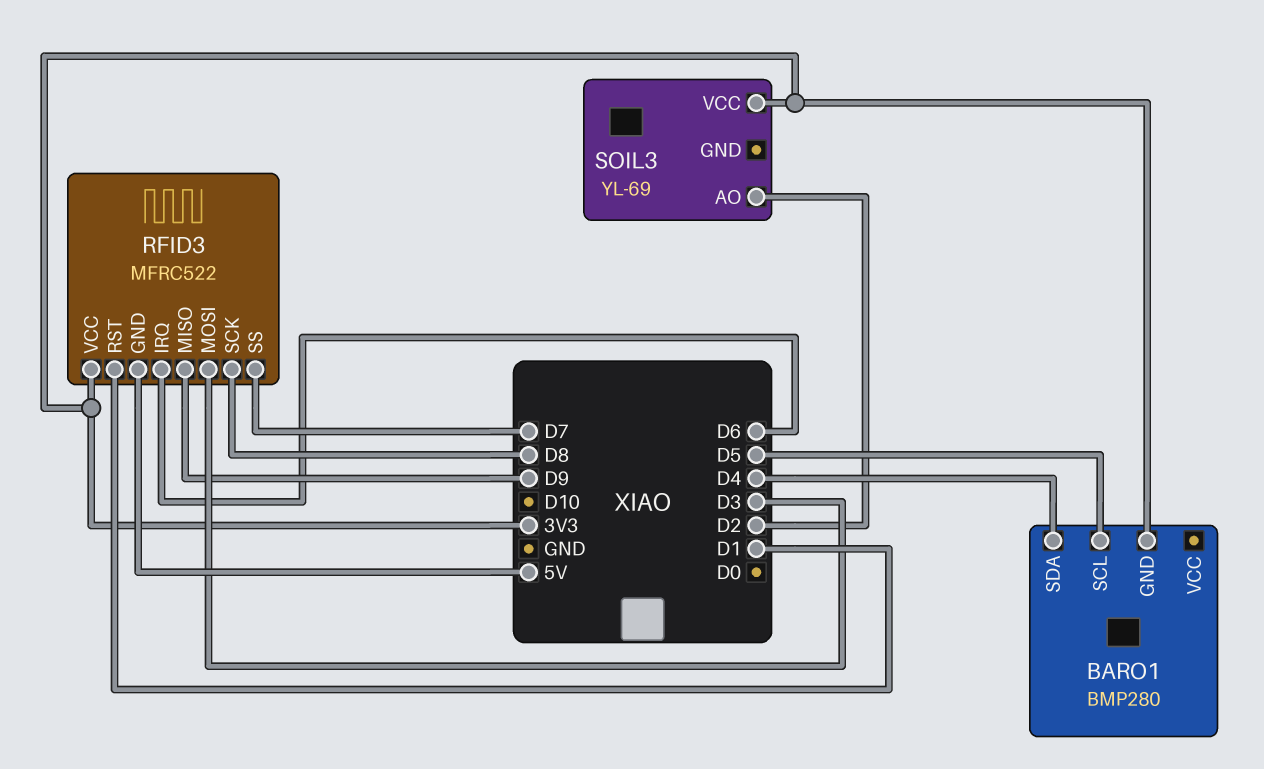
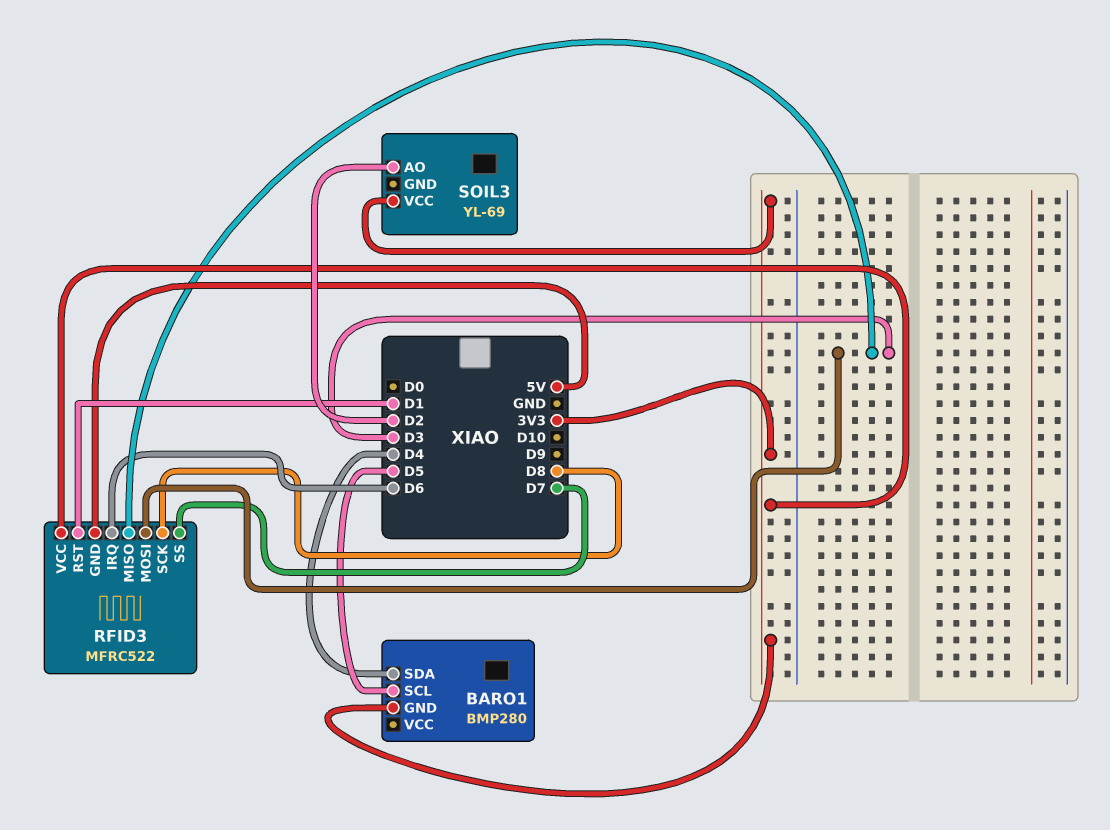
RFID3 pin MISO: D9 -> D3

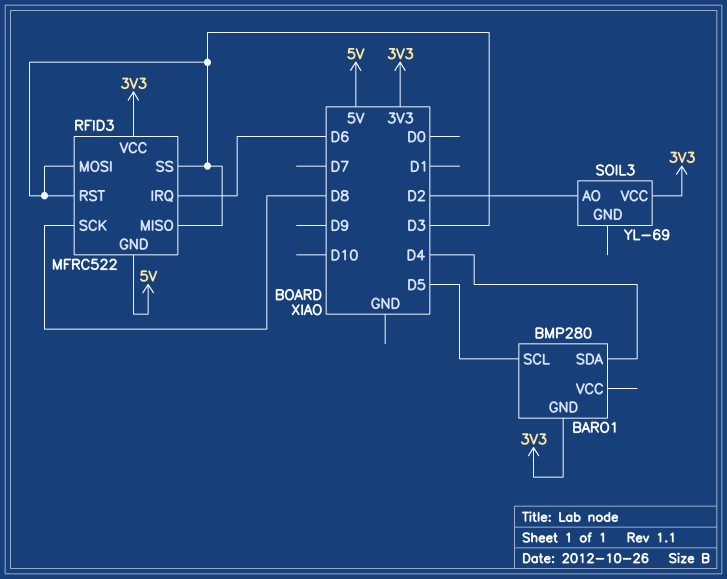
RFID3 pin RST: D1 -> D3
RFID3 pin SS: D7 -> D3

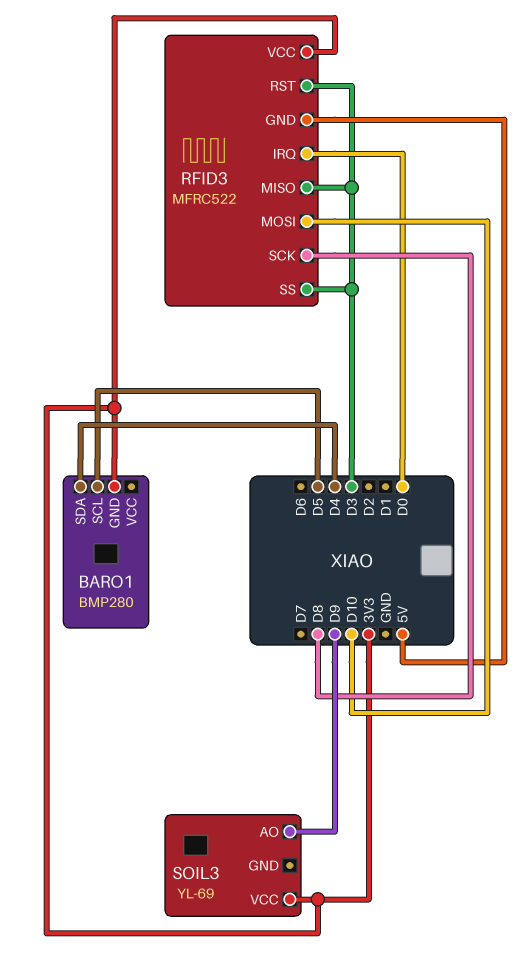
RFID3 pin IRQ: D6 -> D0
RFID3 pin MOSI: D3 -> D10
SOIL3 pin AO: D2 -> D9

